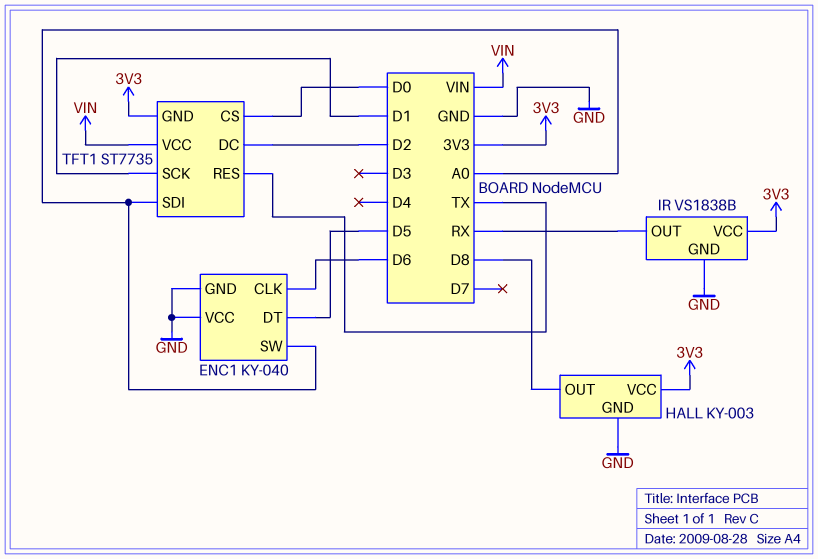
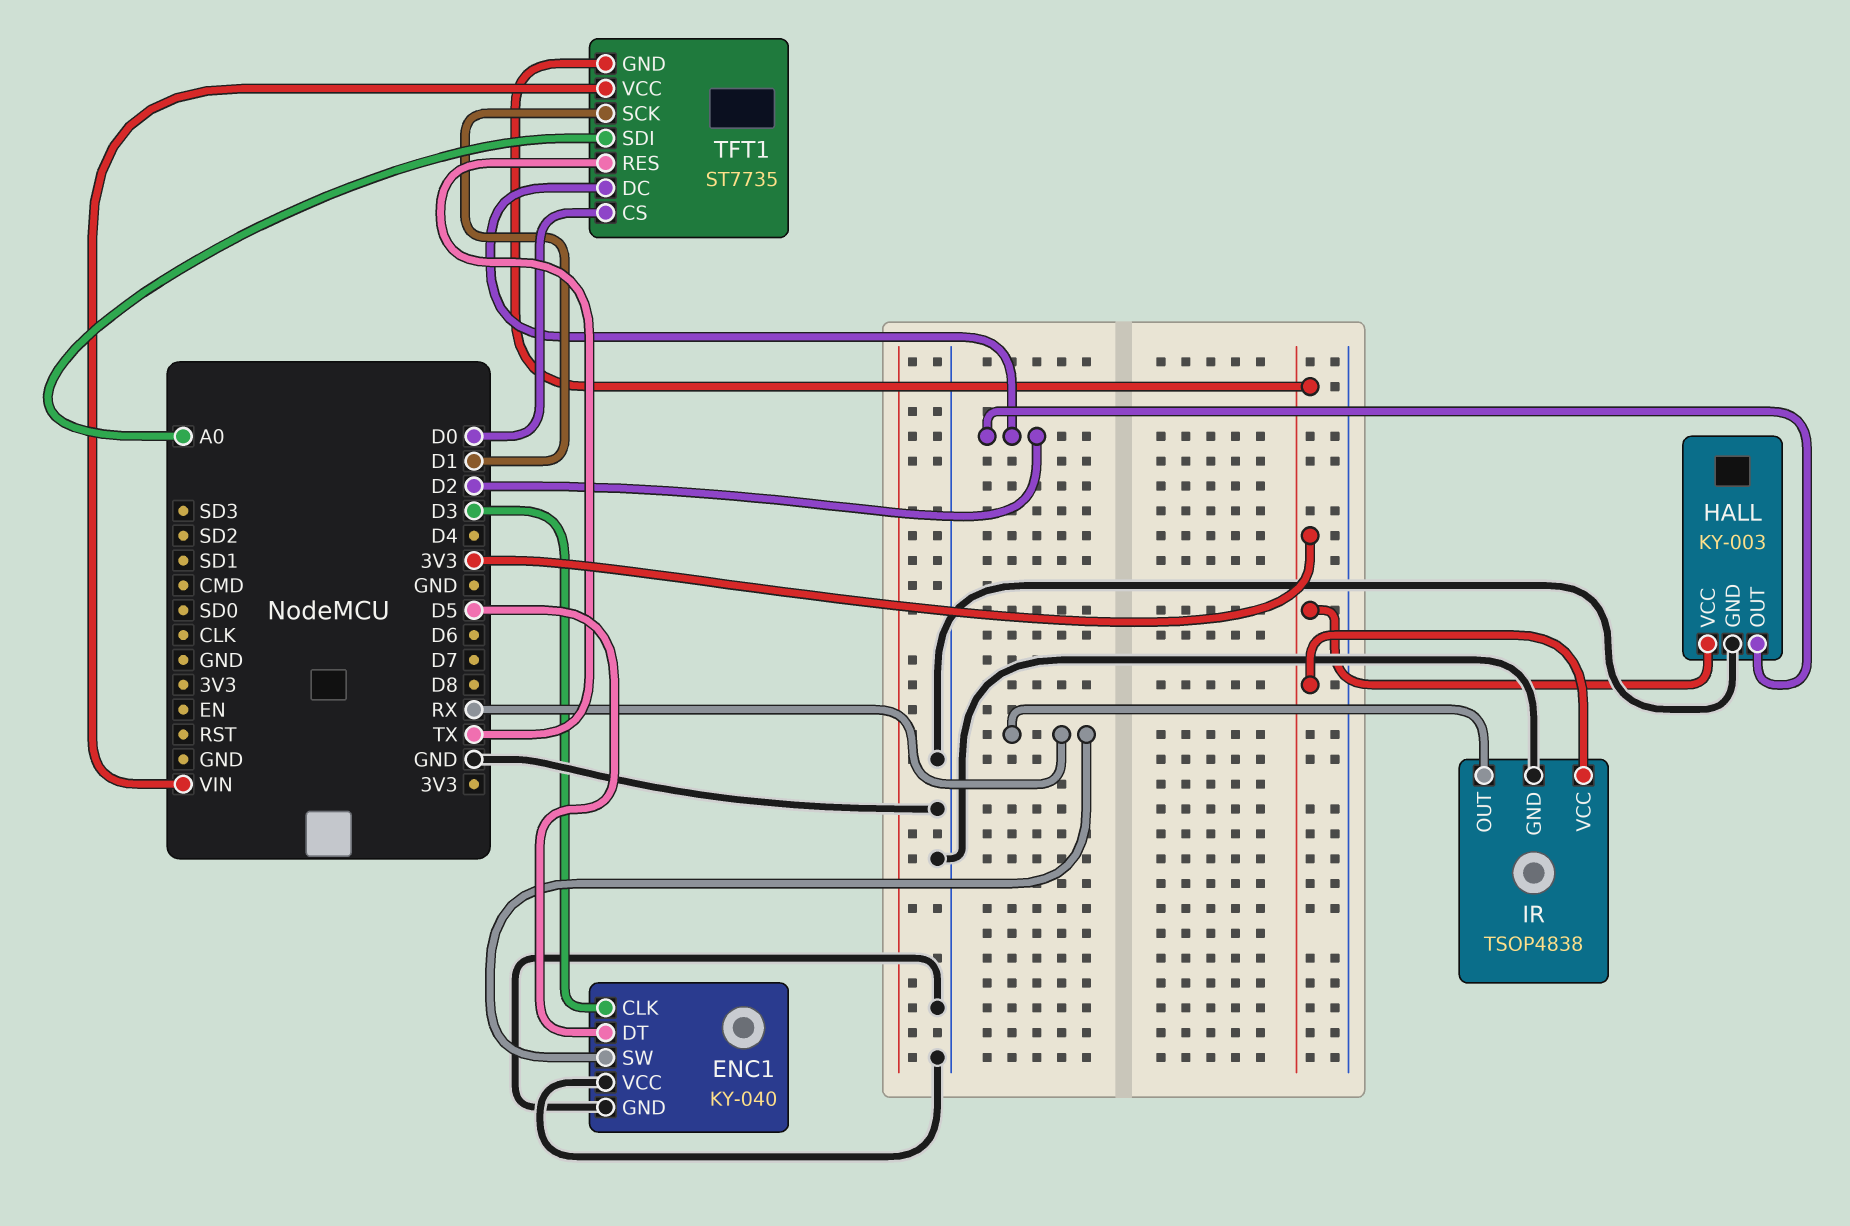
ENC1 pin CLK: D6 -> D3
ENC1 pin SW: A0 -> RX
HALL pin OUT: D8 -> D2
IR: VS1838B -> TSOP4838

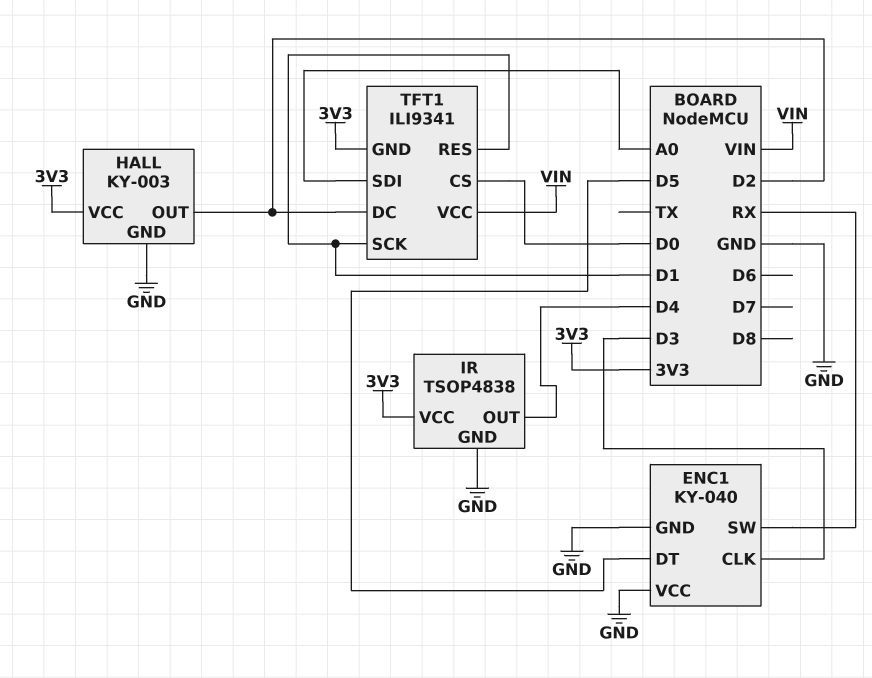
IR pin OUT: RX -> D4
TFT1: ST7735 -> ILI9341
TFT1 pin RES: TX -> D1

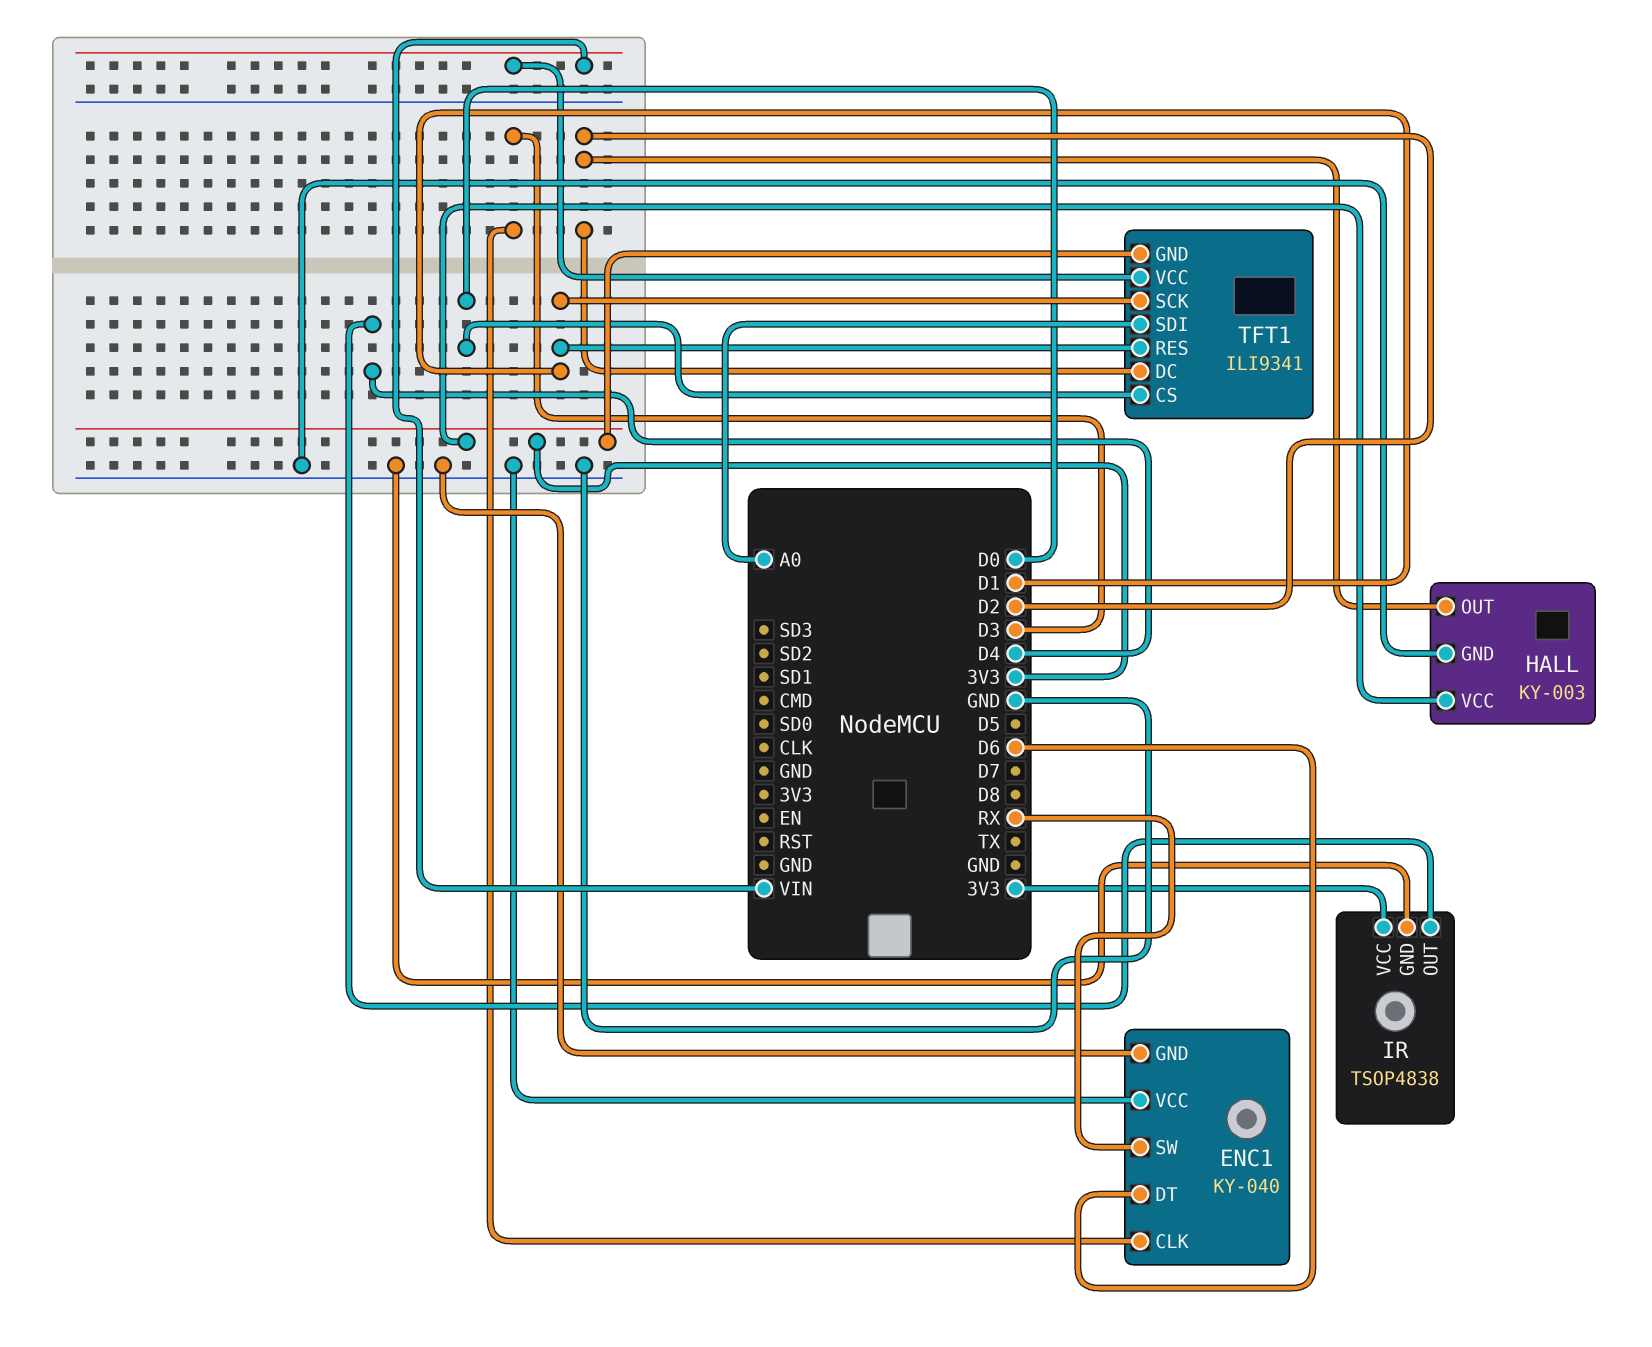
ENC1 pin DT: D5 -> D6

